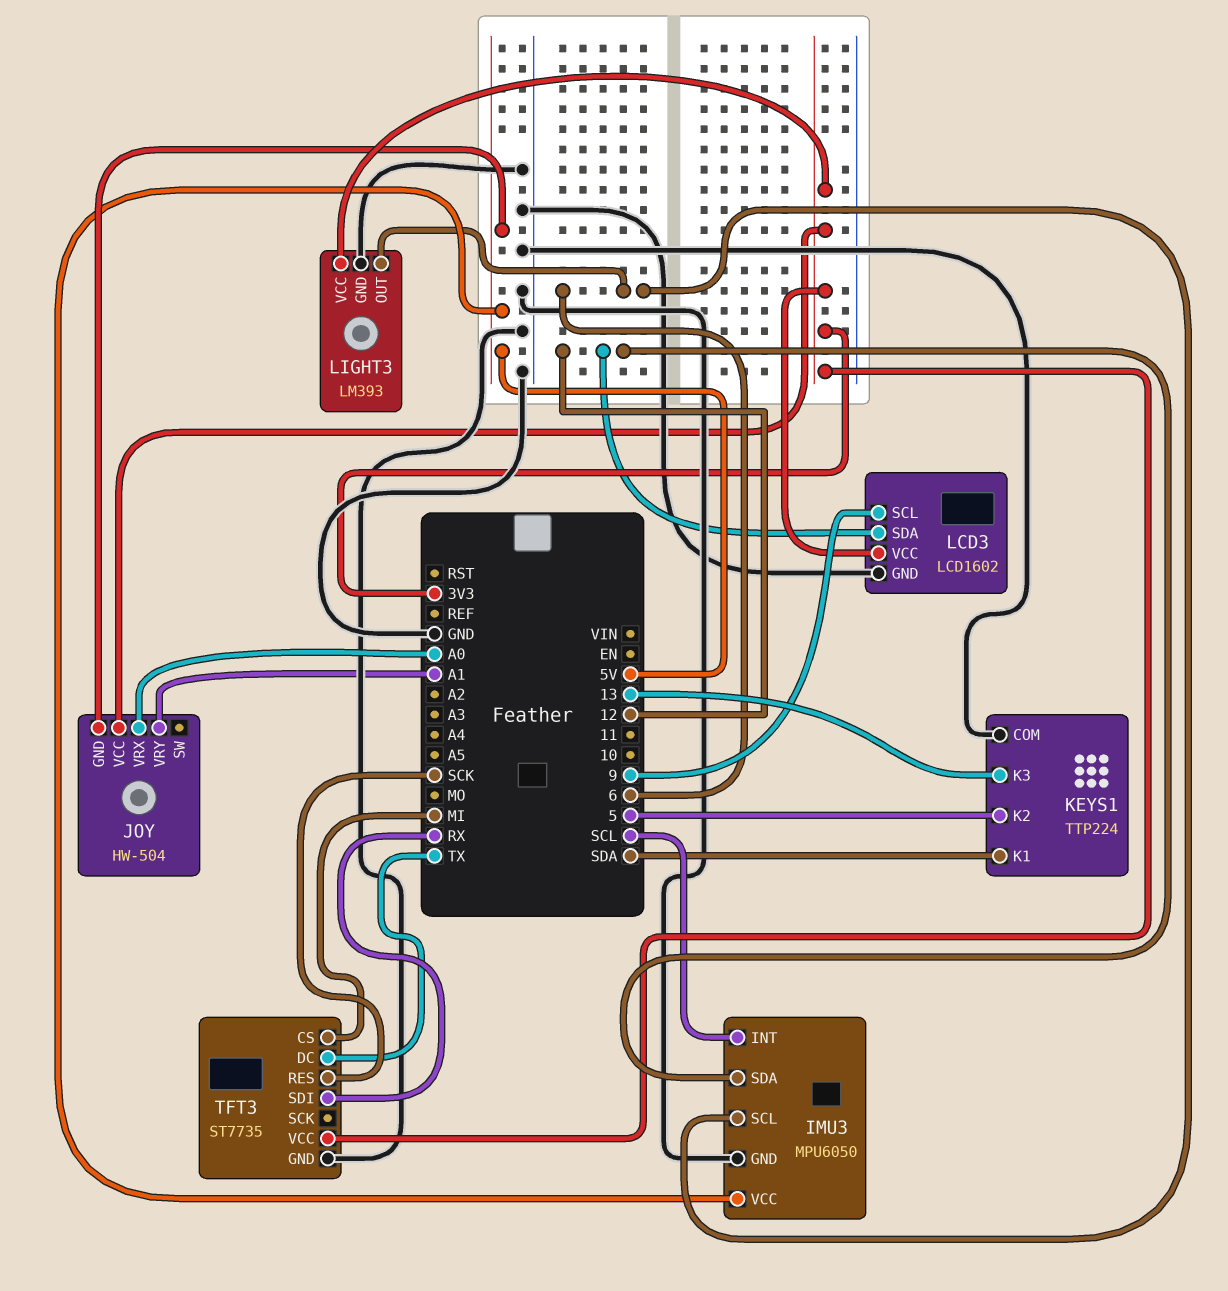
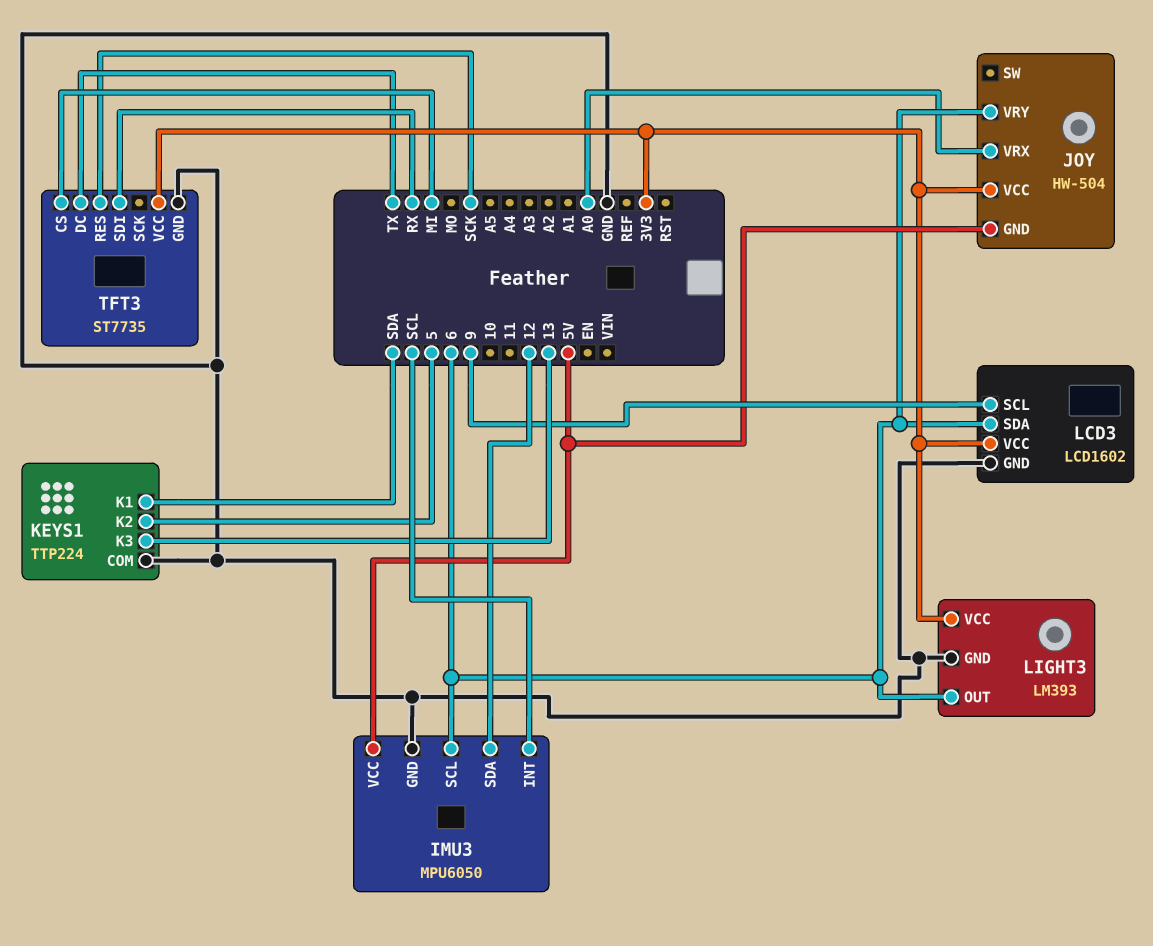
JOY pin VRY: A1 -> 6
LCD3 pin SDA: 12 -> 6

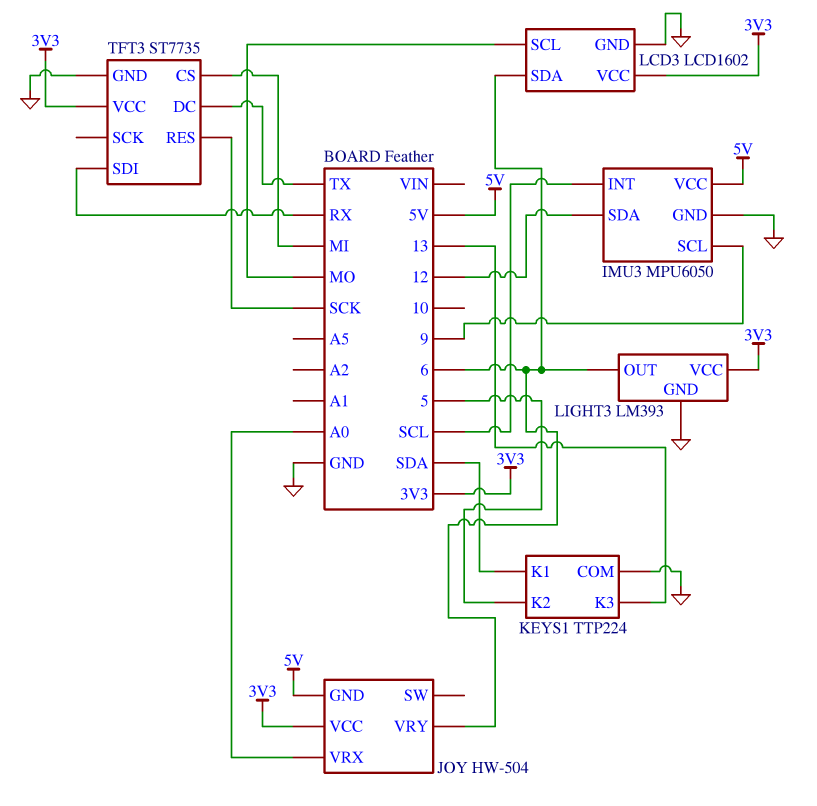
IMU3 pin SCL: 6 -> 9
LCD3 pin SCL: 9 -> MO

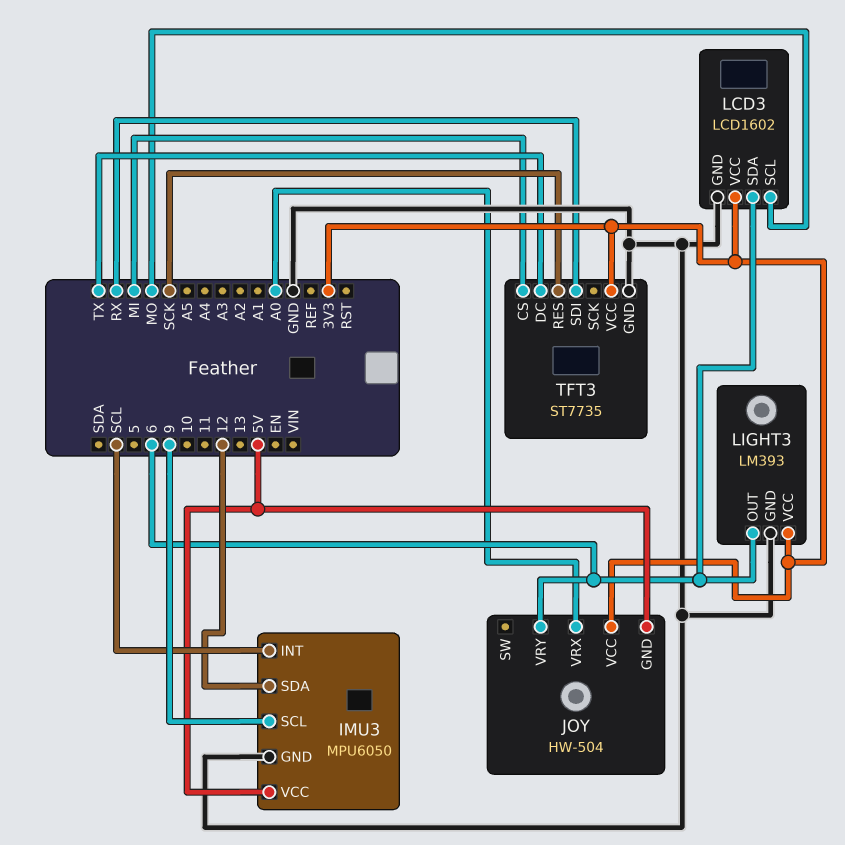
KEYS1: TTP224 -> none
KEYS1 pin COM: GND -> none
KEYS1 pin K1: SDA -> none
KEYS1 pin K2: 5 -> none
KEYS1 pin K3: 13 -> none

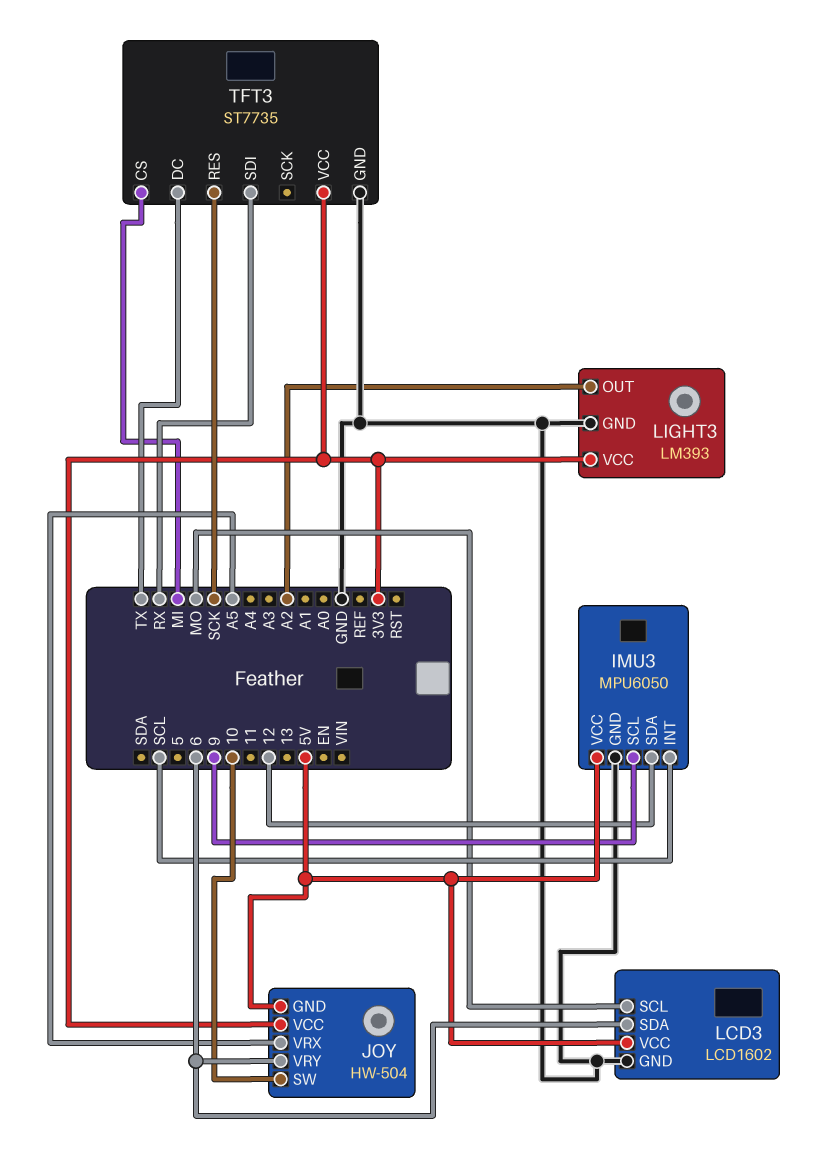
JOY pin SW: none -> 10
JOY pin VRX: A0 -> A5
LCD3 pin VCC: 3V3 -> 5V
LIGHT3 pin OUT: 6 -> A2

